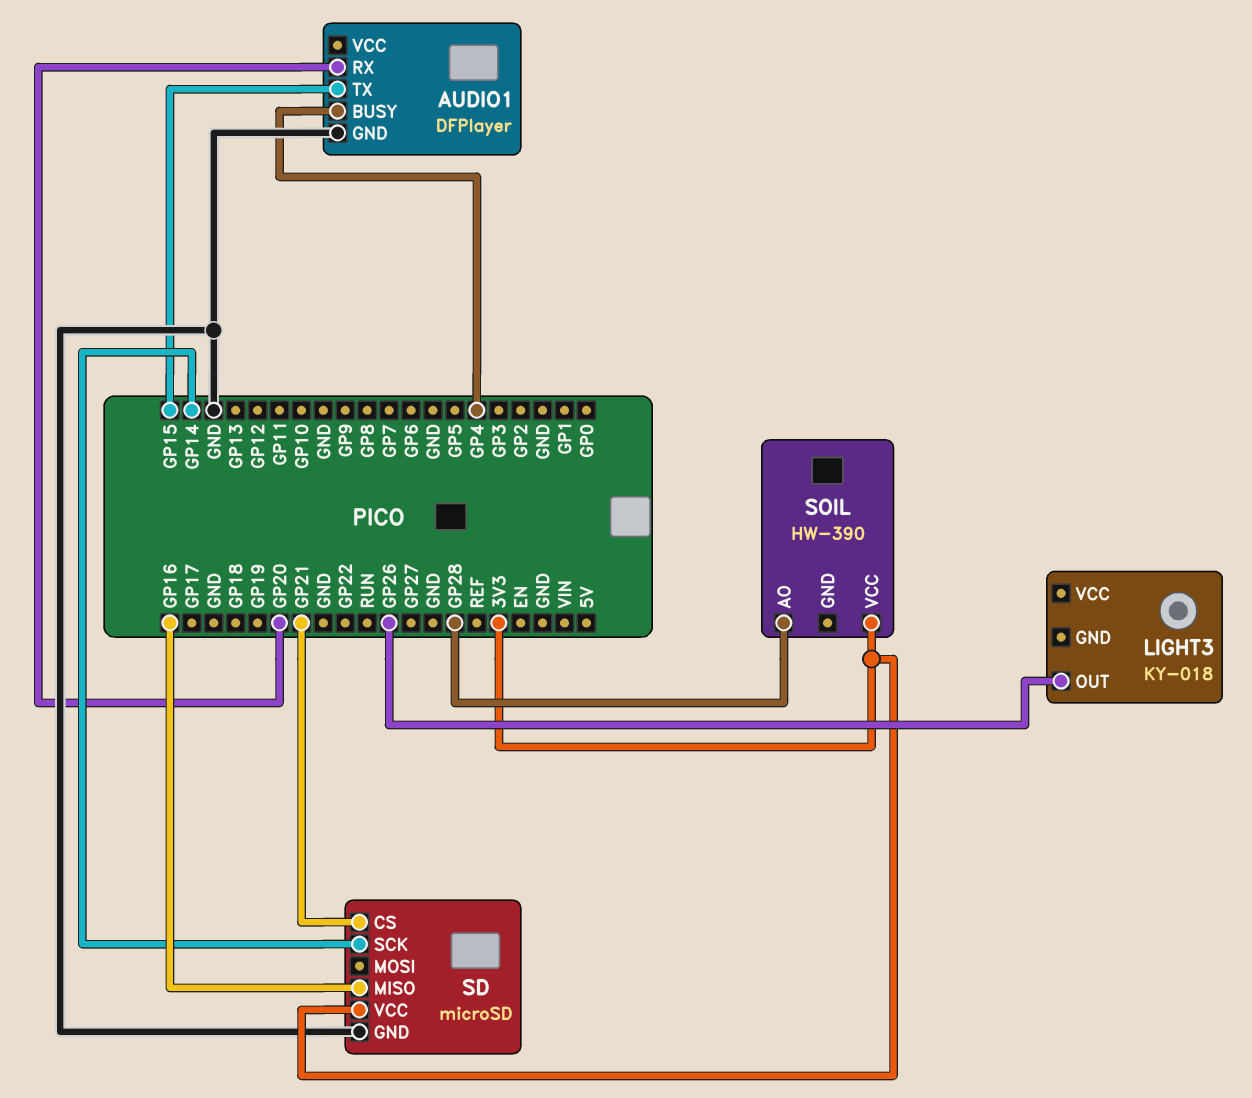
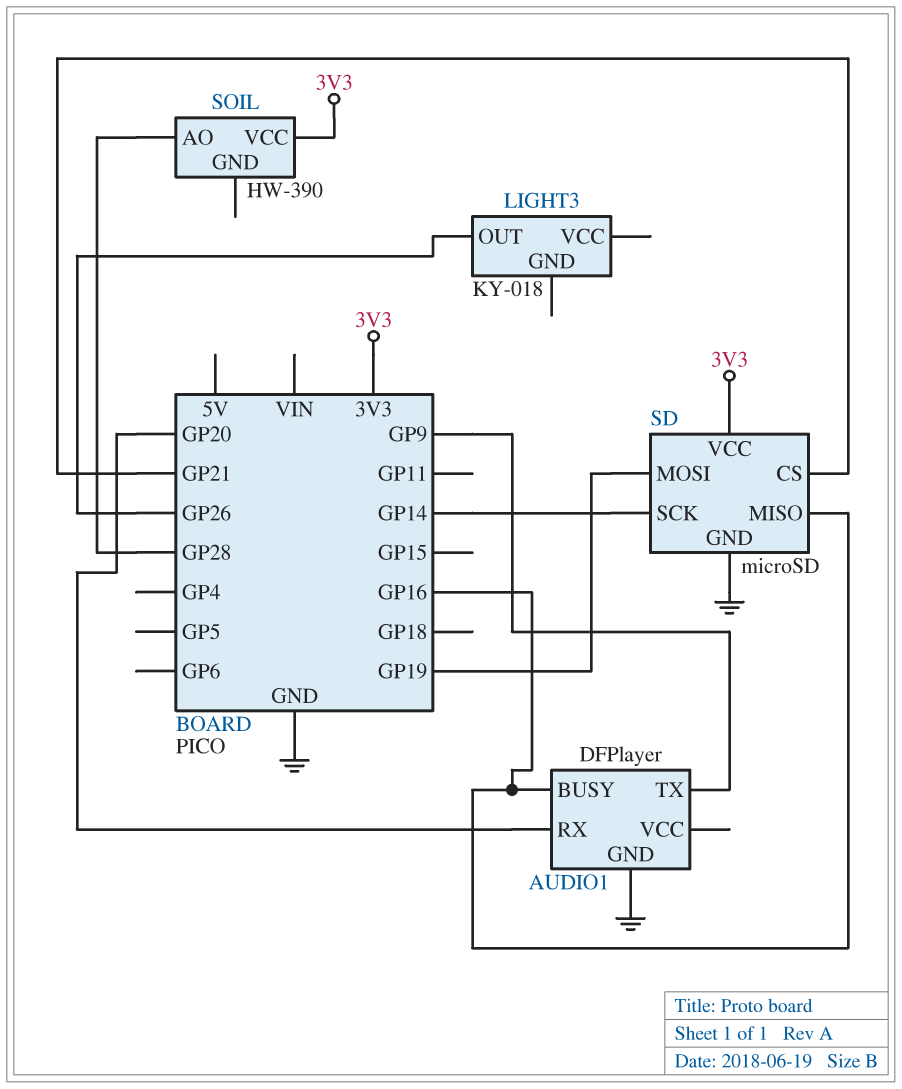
AUDIO1 pin BUSY: GP4 -> GP16
AUDIO1 pin TX: GP15 -> GP9
SD pin MOSI: none -> GP19

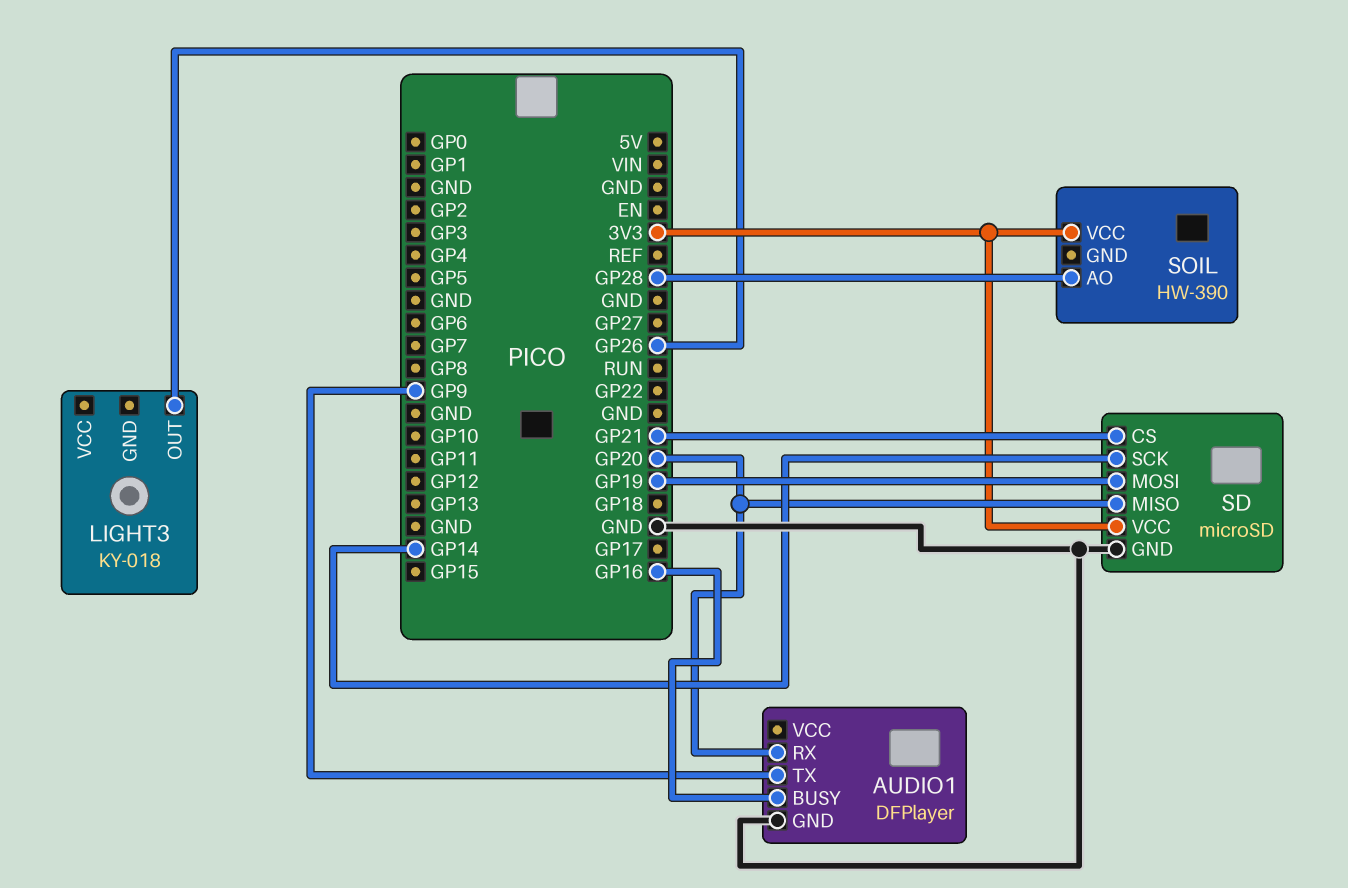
SD pin MISO: GP16 -> GP20

